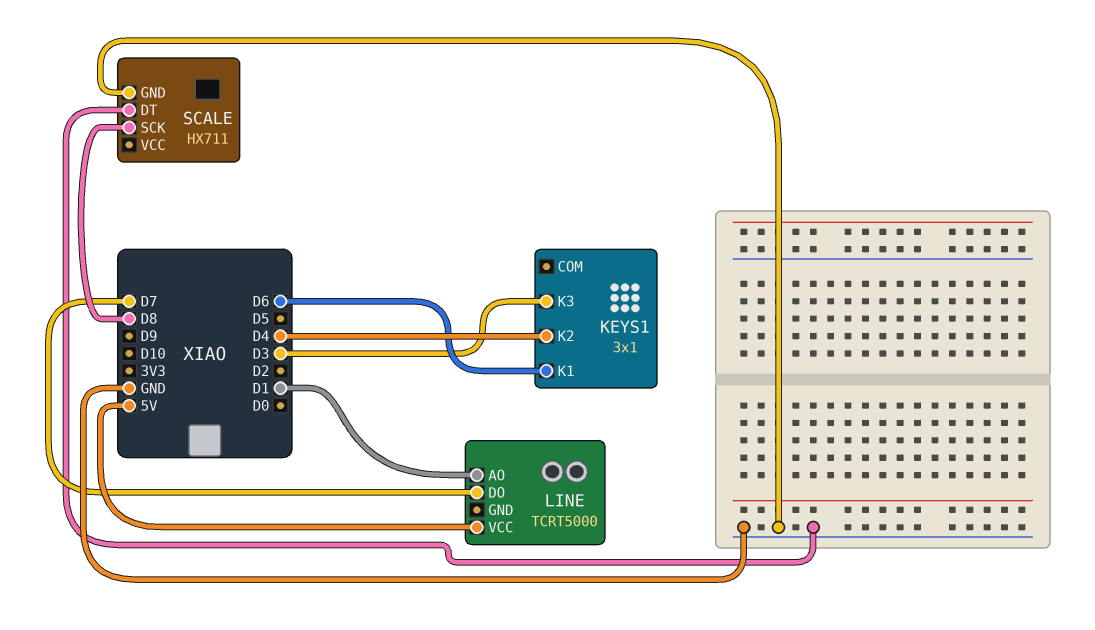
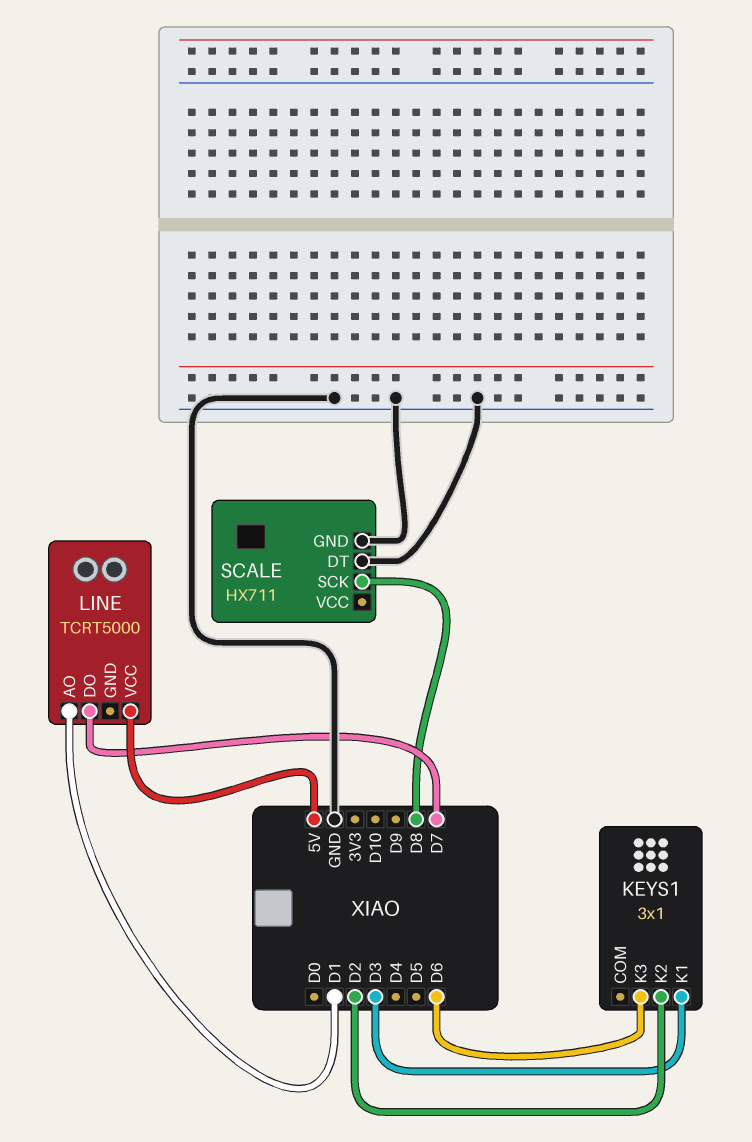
KEYS1 pin K1: D6 -> D3
KEYS1 pin K2: D4 -> D2
KEYS1 pin K3: D3 -> D6

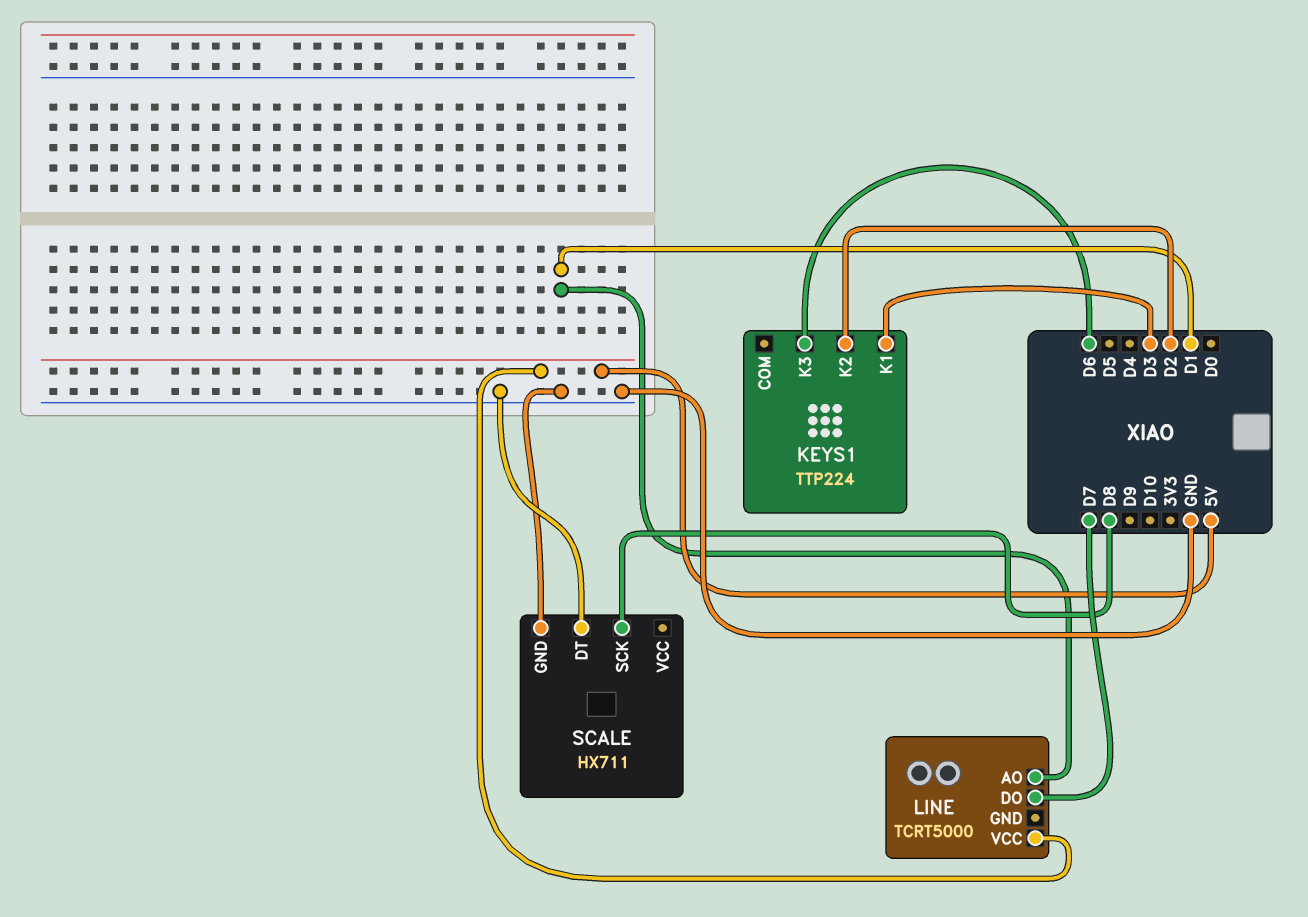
KEYS1: 3x1 -> TTP224

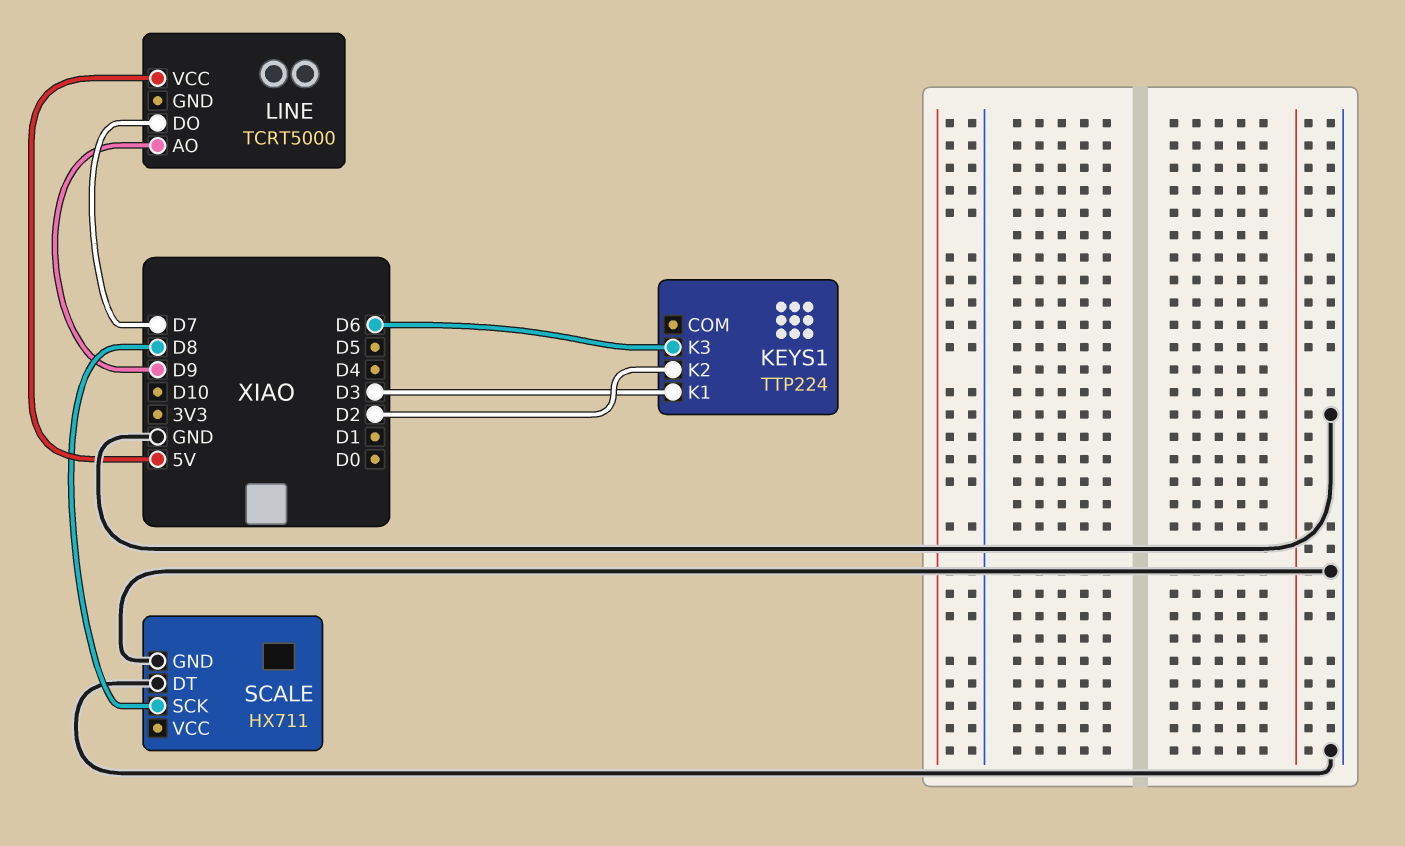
LINE pin AO: D1 -> D9

